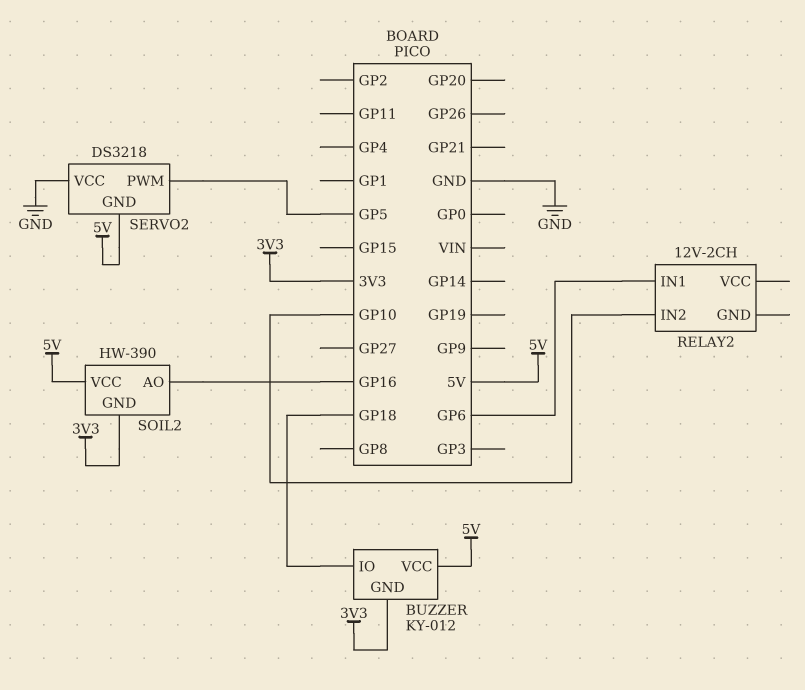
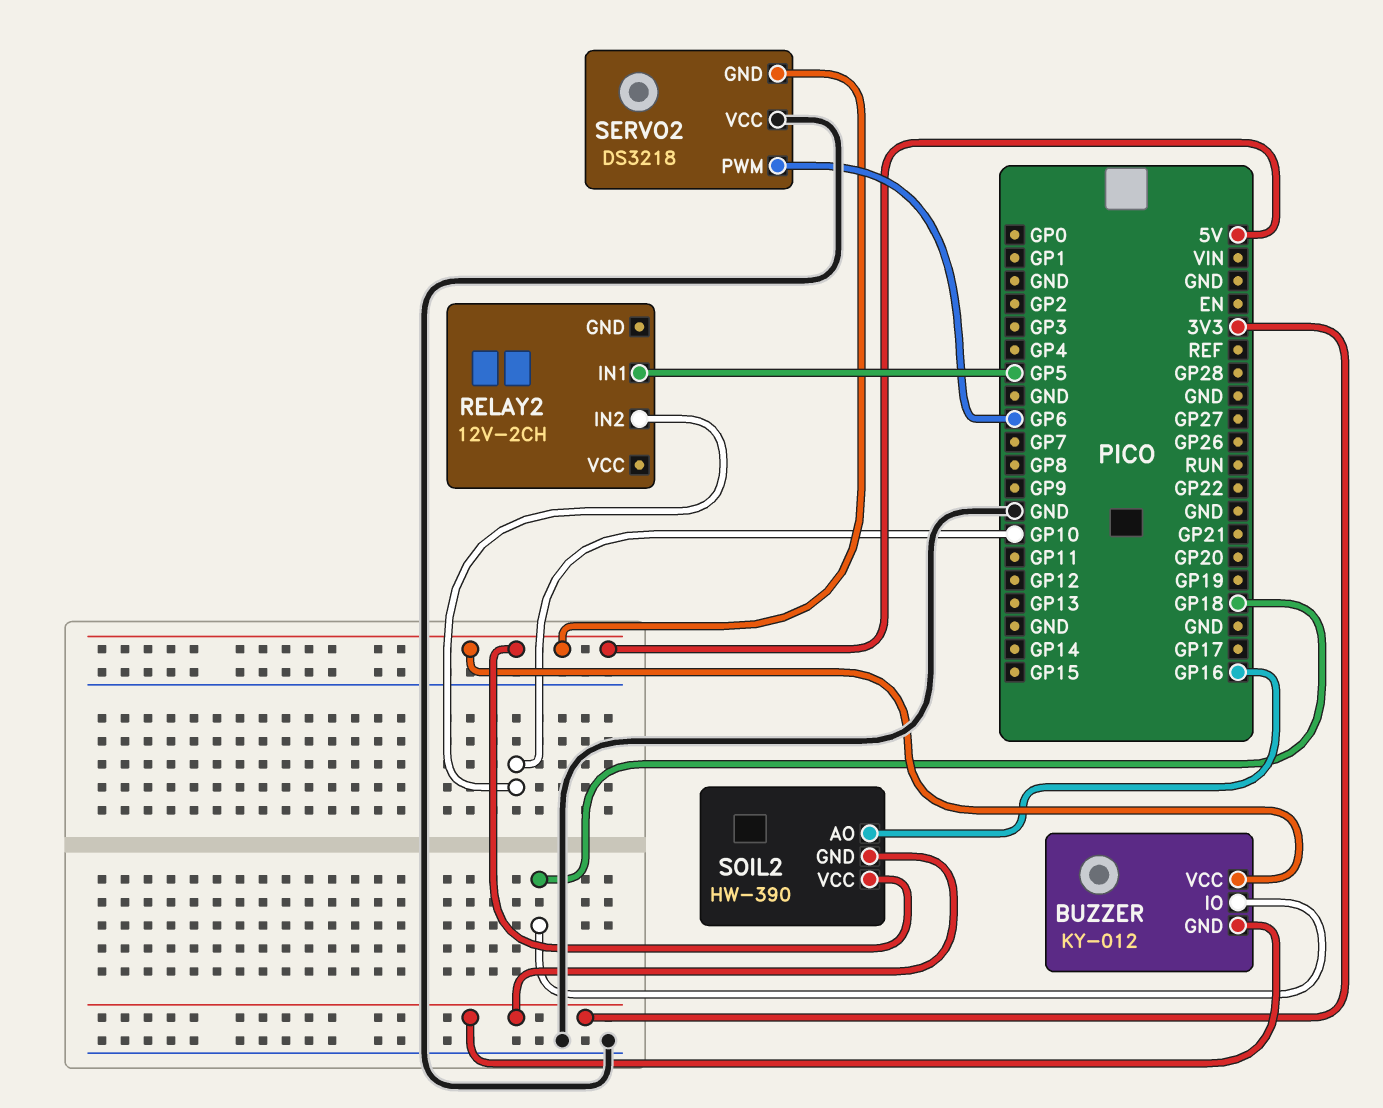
RELAY2 pin IN1: GP6 -> GP5
SERVO2 pin PWM: GP5 -> GP6

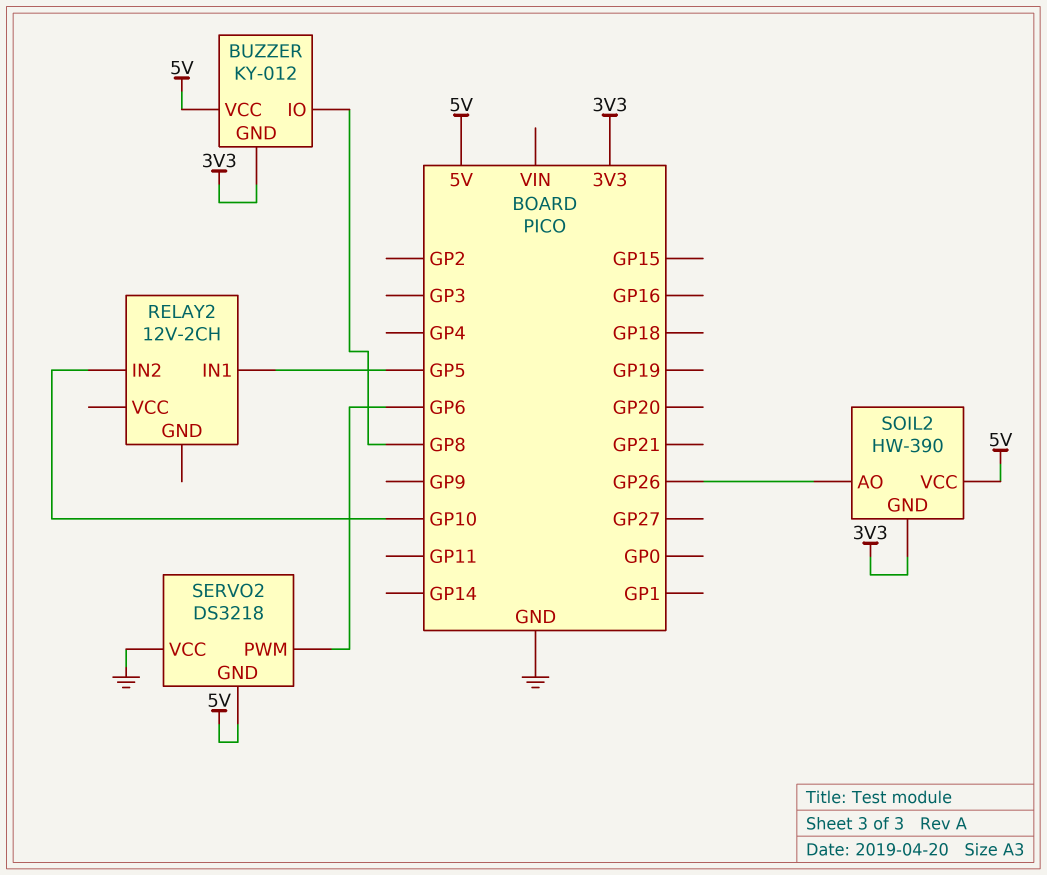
BUZZER pin IO: GP18 -> GP8
SOIL2 pin AO: GP16 -> GP26

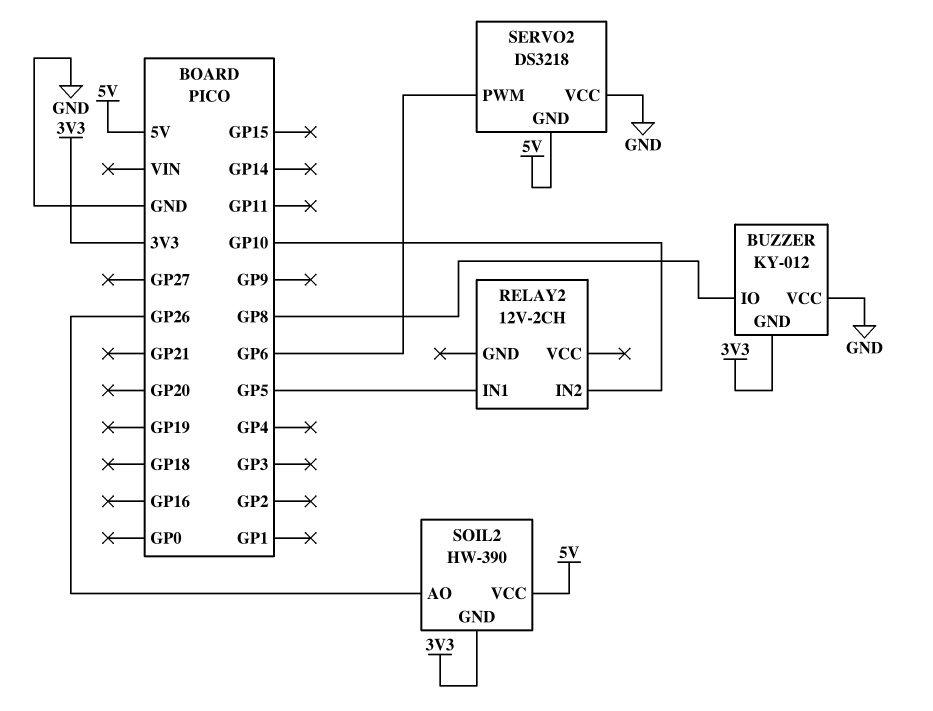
BUZZER pin VCC: 5V -> GND

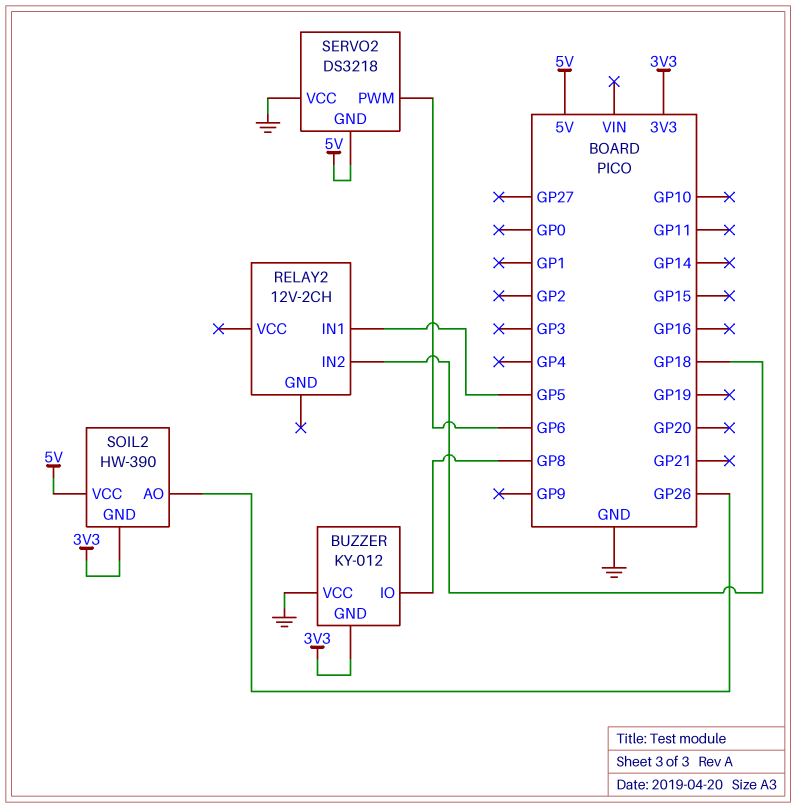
RELAY2 pin IN2: GP10 -> GP18

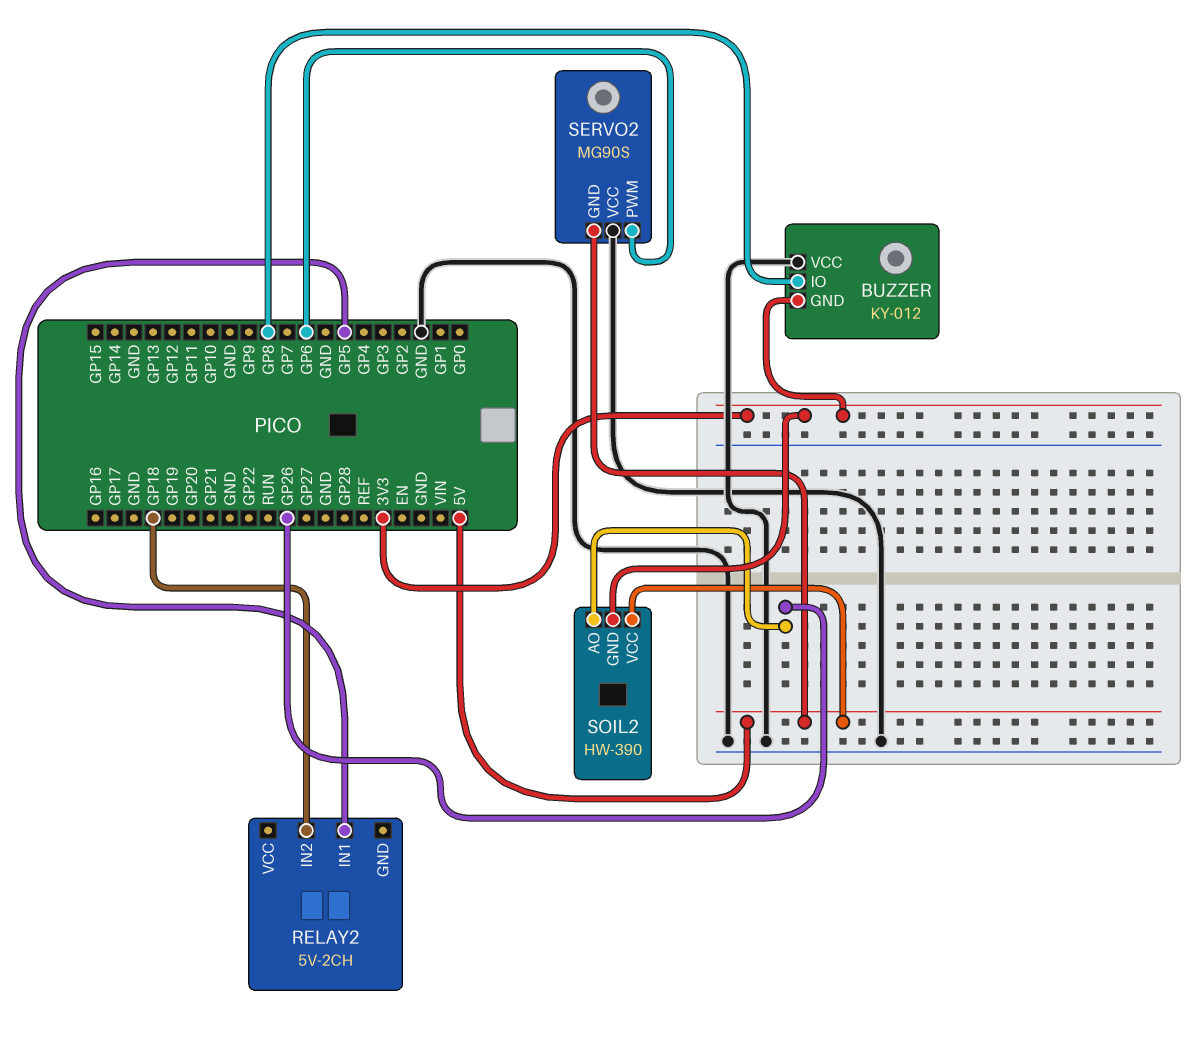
RELAY2: 12V-2CH -> 5V-2CH
SERVO2: DS3218 -> MG90S

